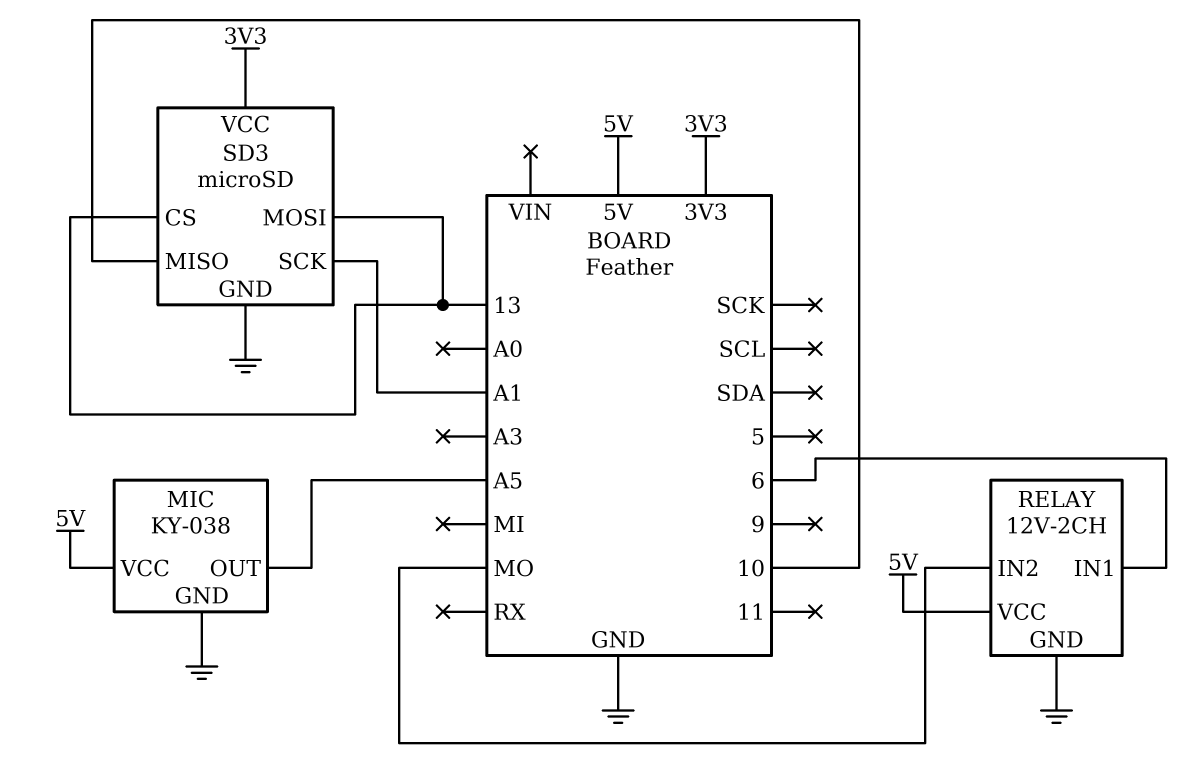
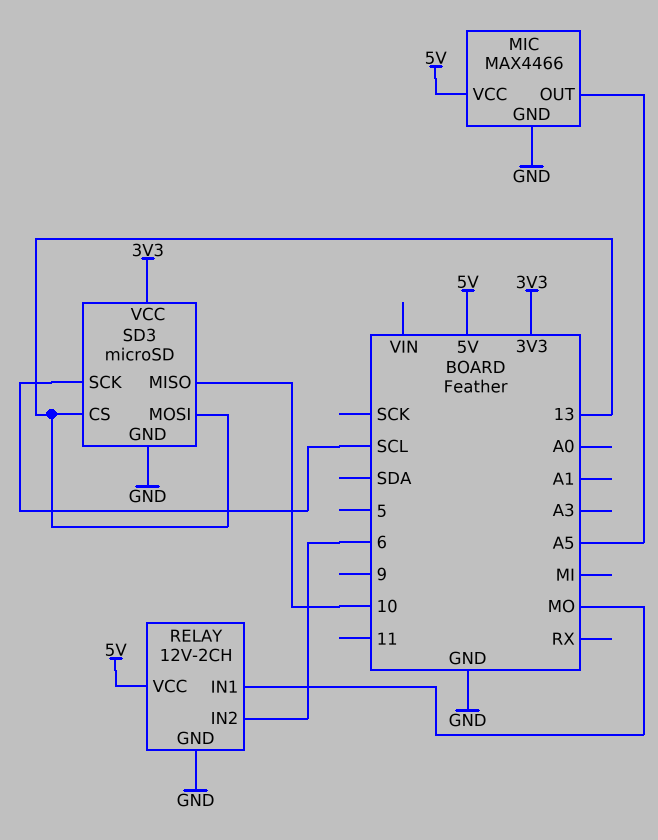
MIC: KY-038 -> MAX4466
RELAY pin IN1: 6 -> MO
RELAY pin IN2: MO -> 6
SD3 pin SCK: A1 -> SCL

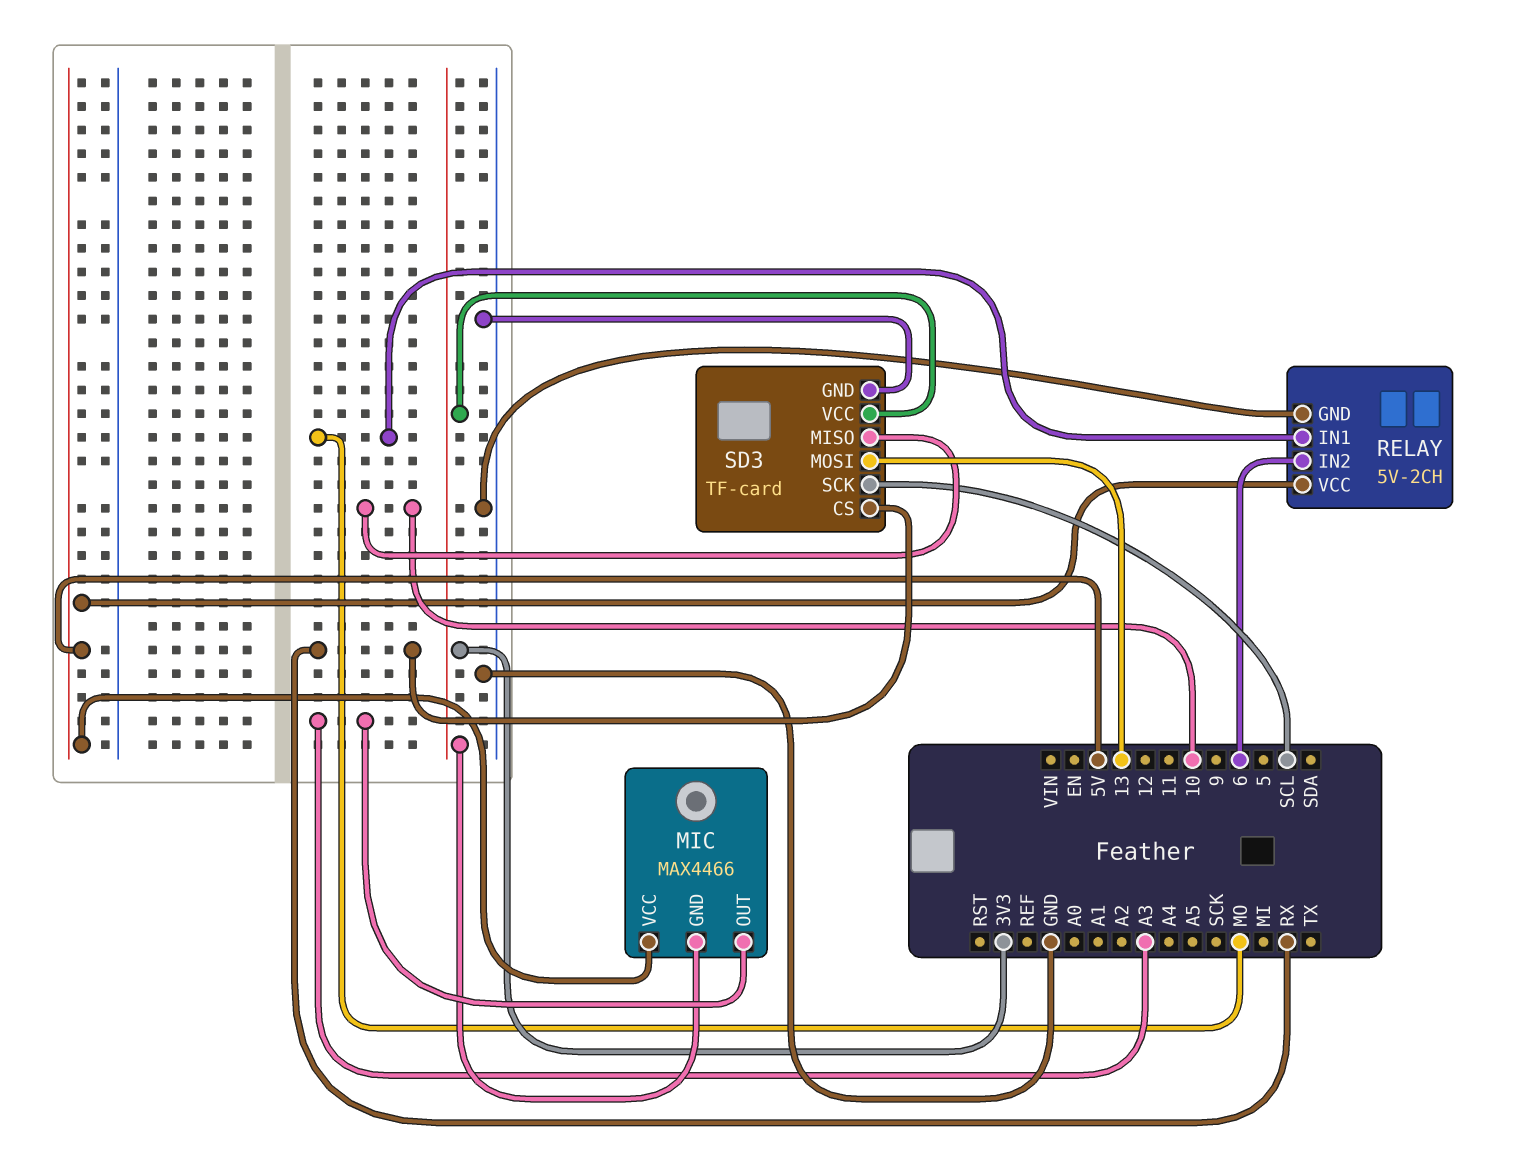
MIC pin GND: GND -> 3V3
MIC pin OUT: A5 -> A3
RELAY: 12V-2CH -> 5V-2CH
SD3: microSD -> TF-card
SD3 pin CS: 13 -> RX

